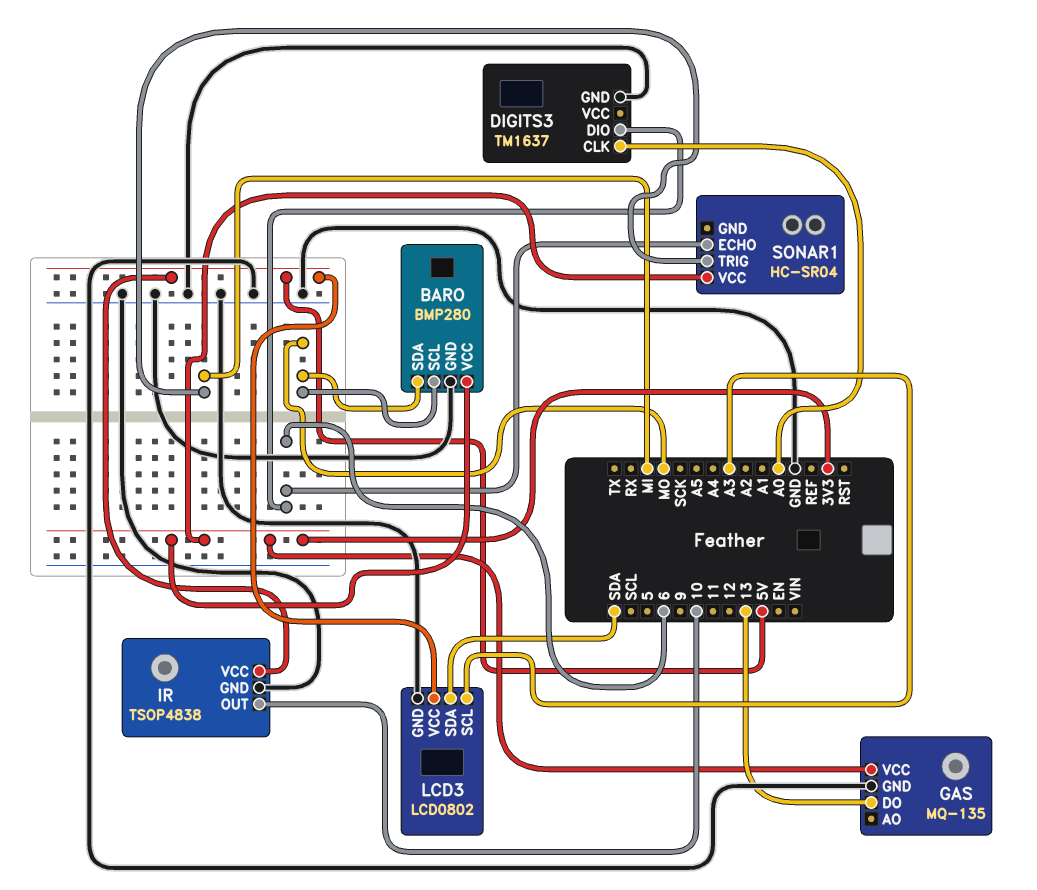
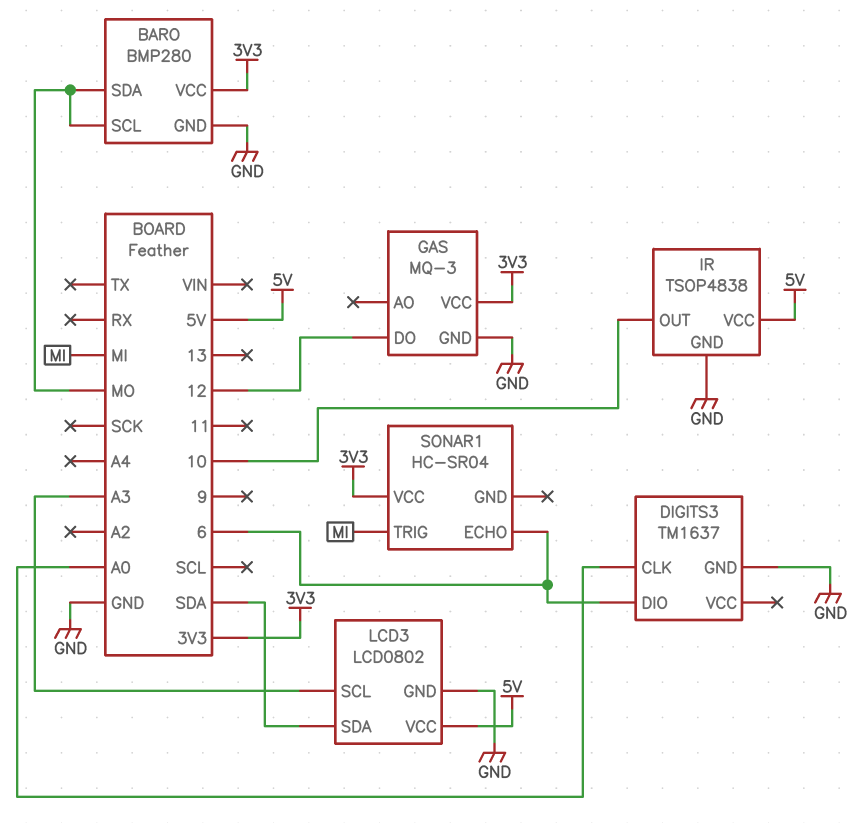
GAS: MQ-135 -> MQ-3
GAS pin DO: 13 -> 12

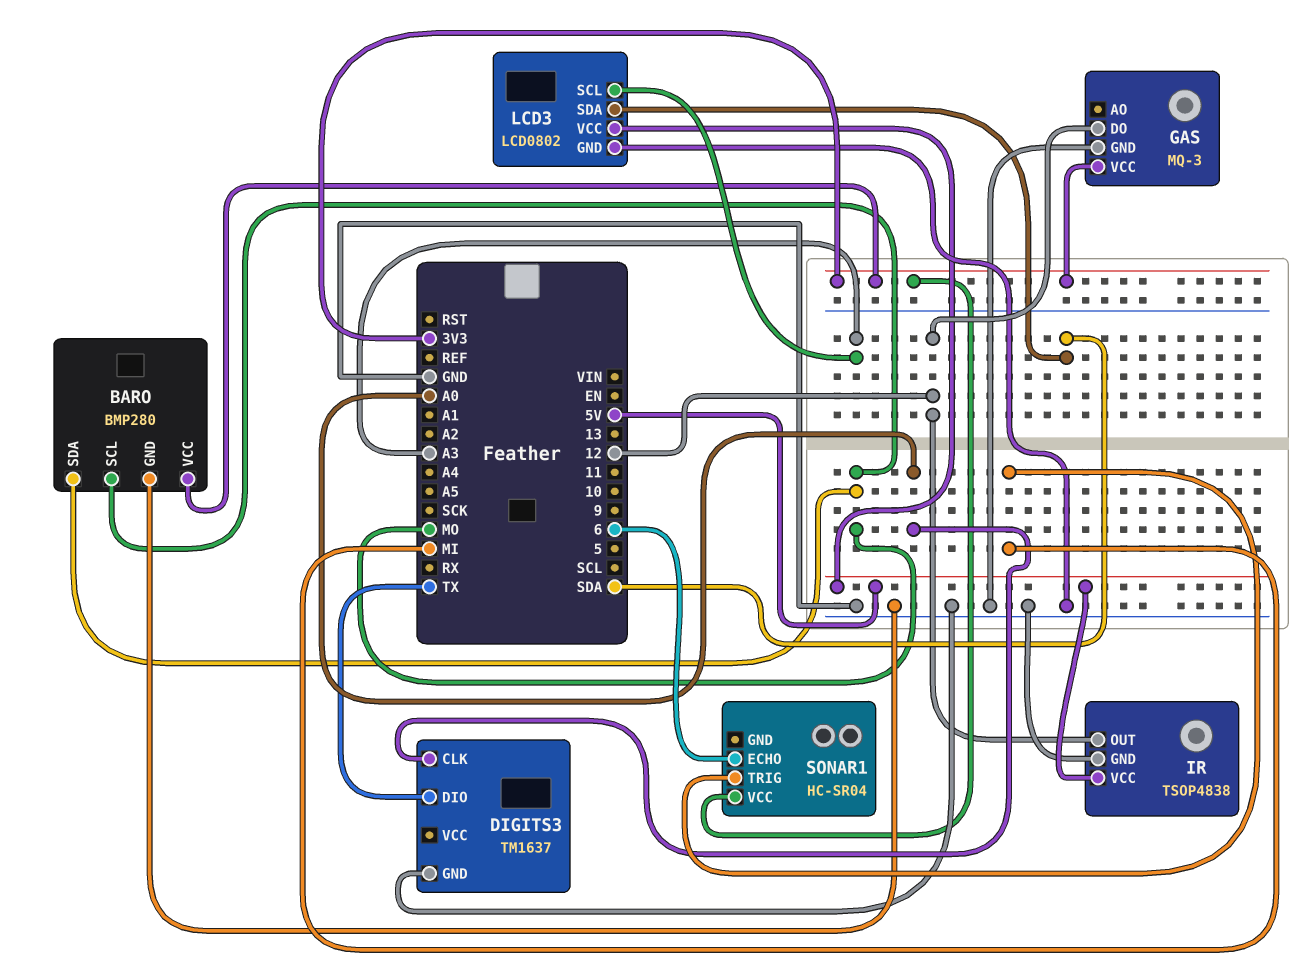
DIGITS3 pin DIO: 6 -> TX
IR pin OUT: 10 -> 12

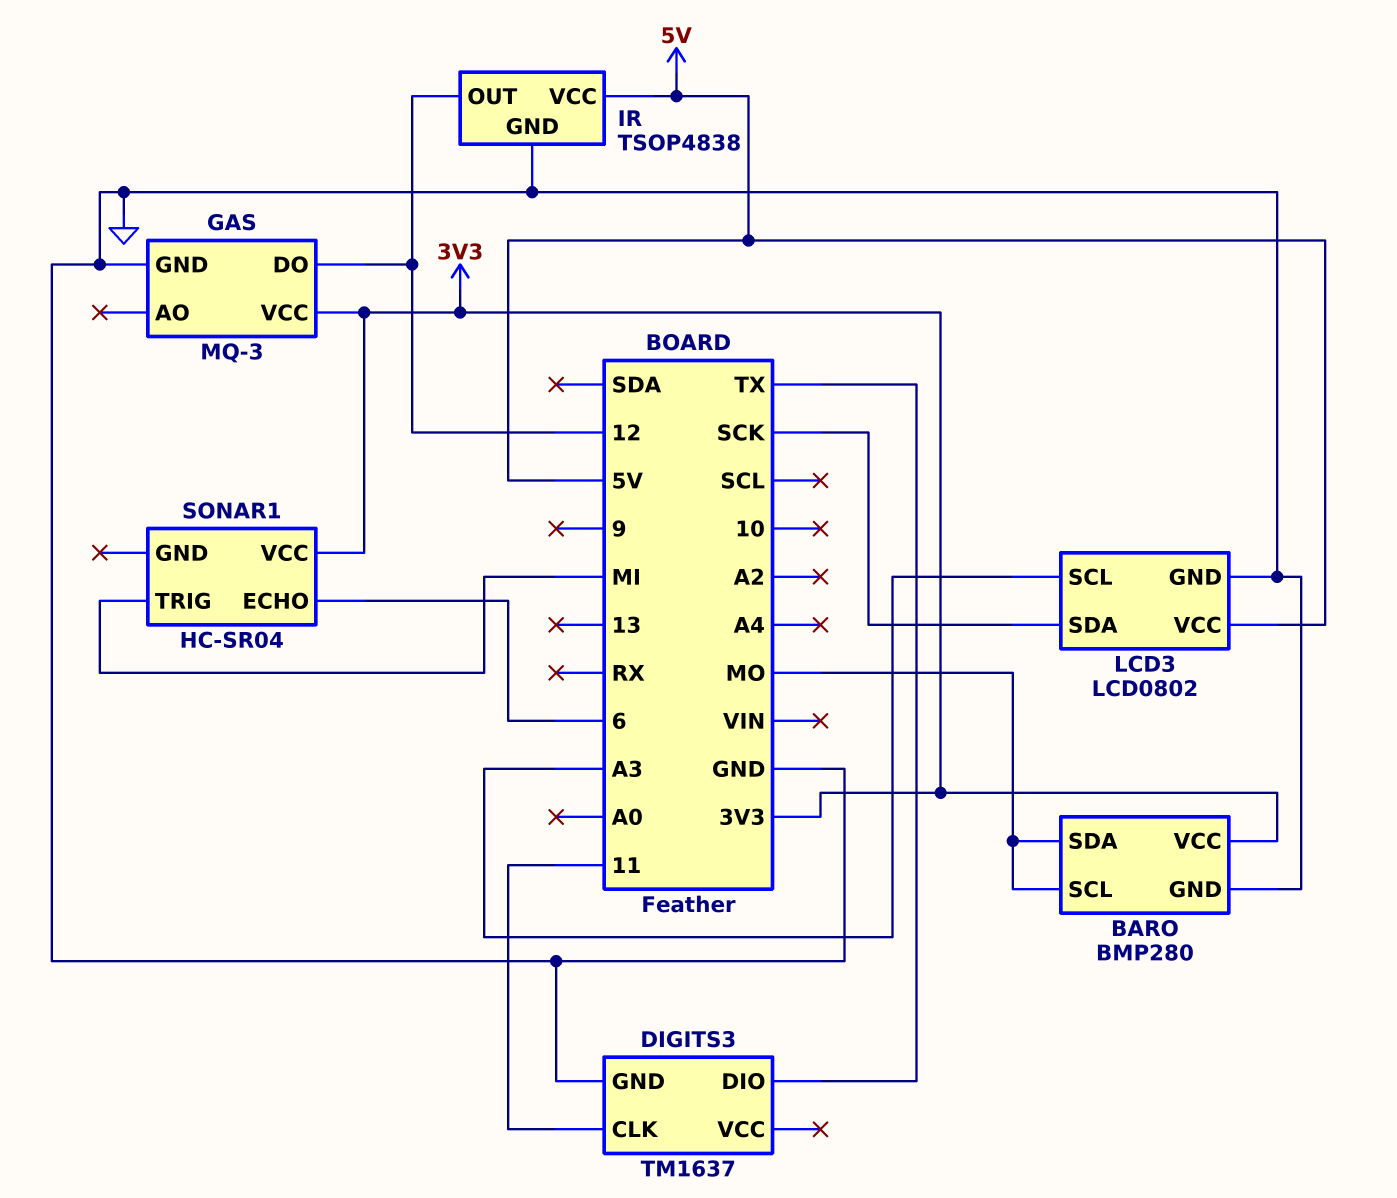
DIGITS3 pin CLK: A0 -> 11
LCD3 pin SDA: SDA -> SCK

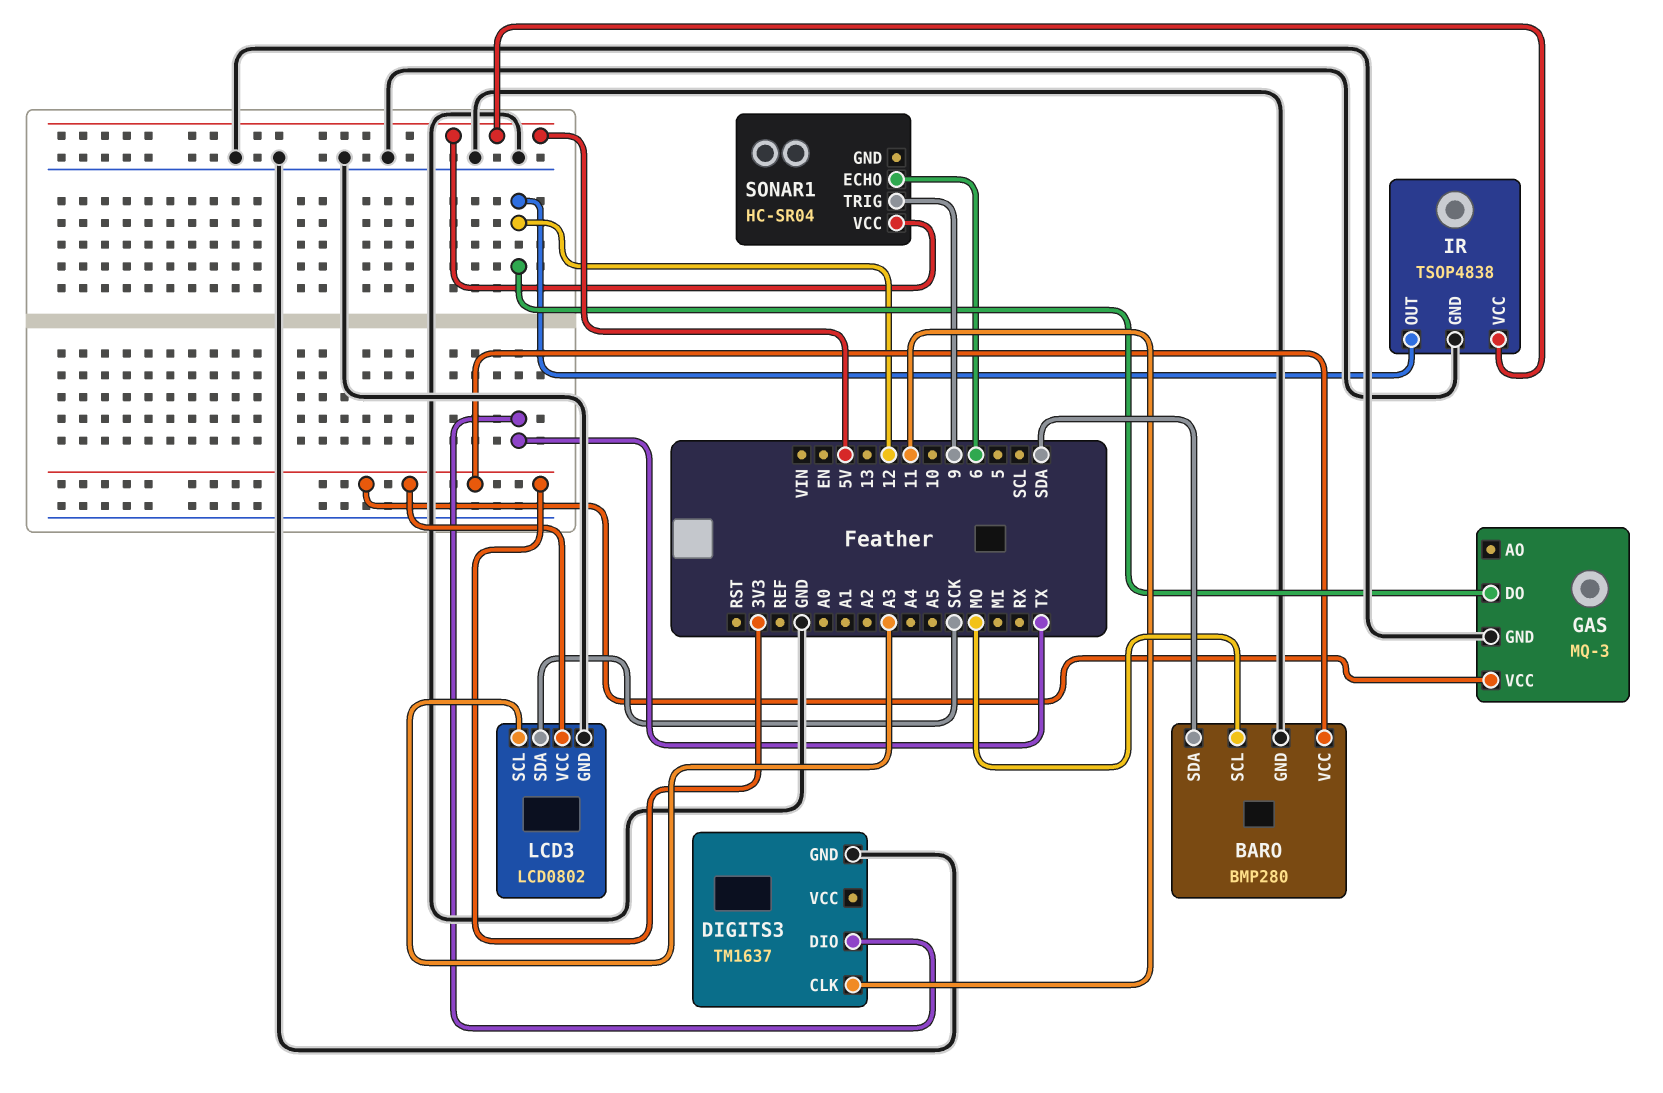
BARO pin SDA: MO -> SDA
LCD3 pin VCC: 5V -> 3V3
SONAR1 pin TRIG: MI -> 9
SONAR1 pin VCC: 3V3 -> 5V

